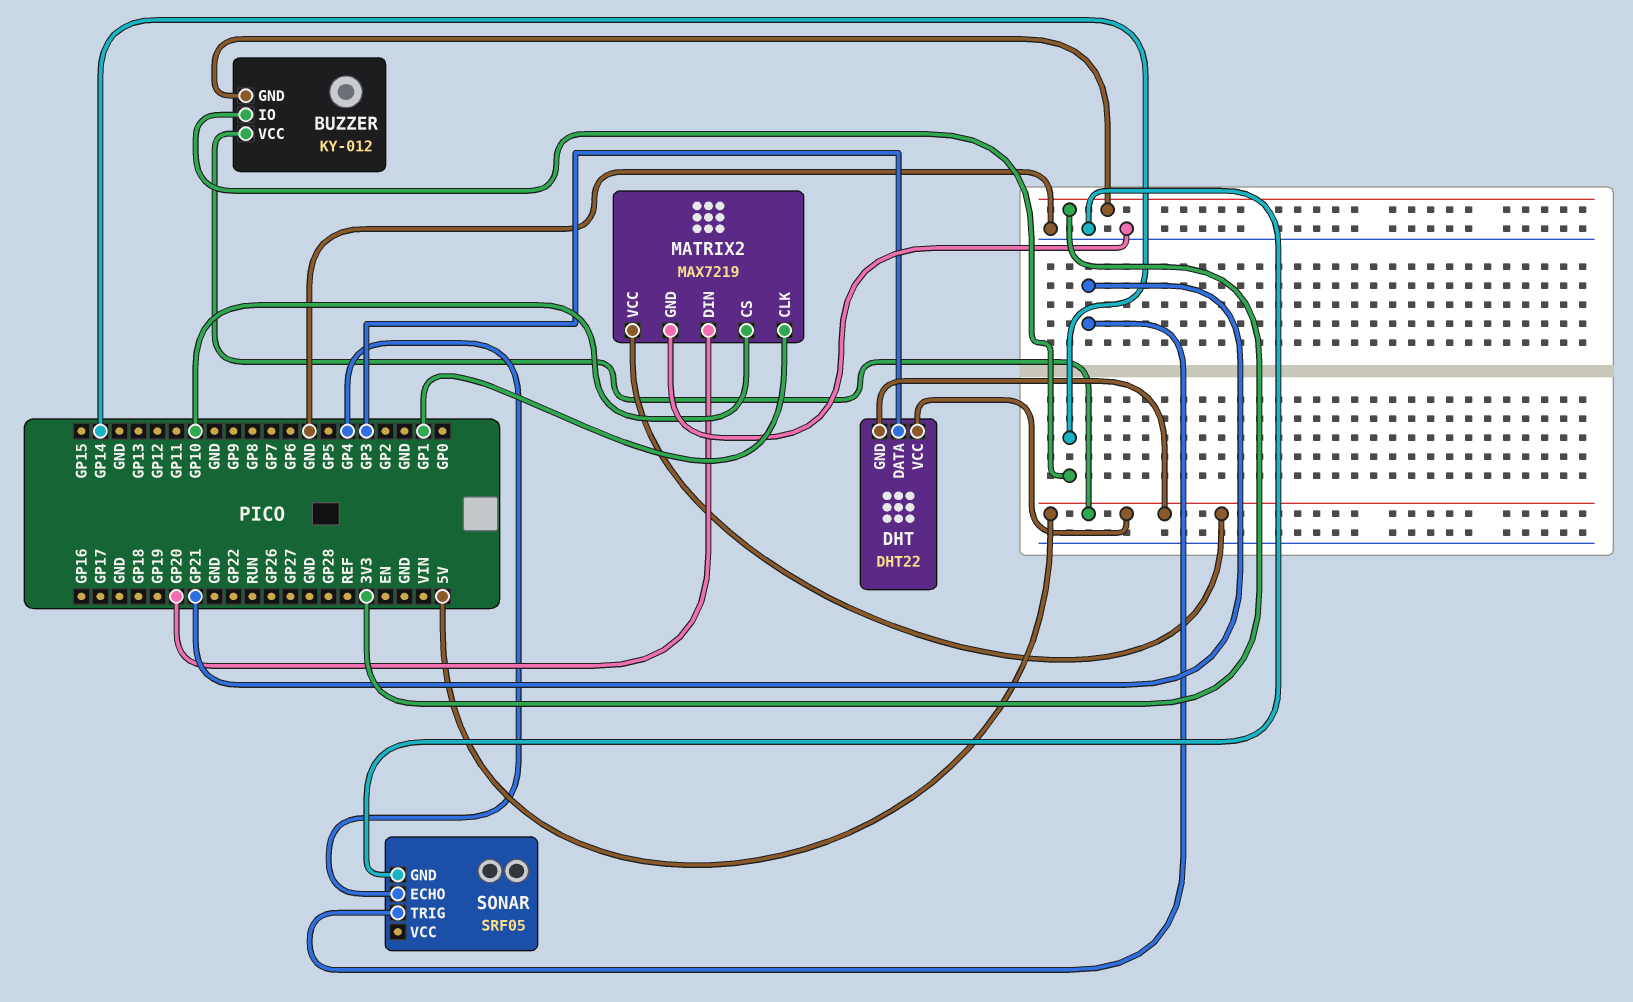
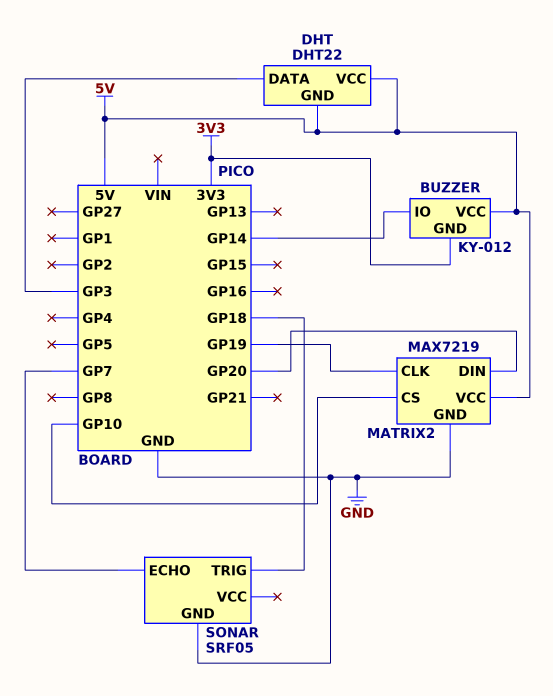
MATRIX2 pin CLK: GP1 -> GP19
SONAR pin ECHO: GP4 -> GP7
SONAR pin TRIG: GP21 -> GP18

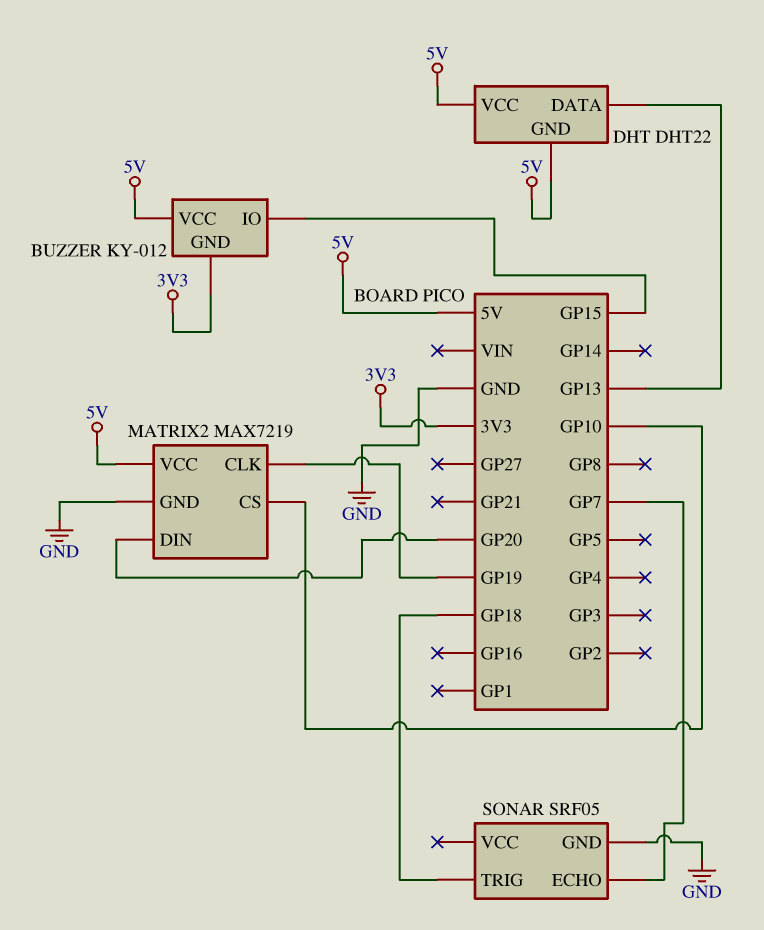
BUZZER pin IO: GP14 -> GP15
DHT pin DATA: GP3 -> GP13

